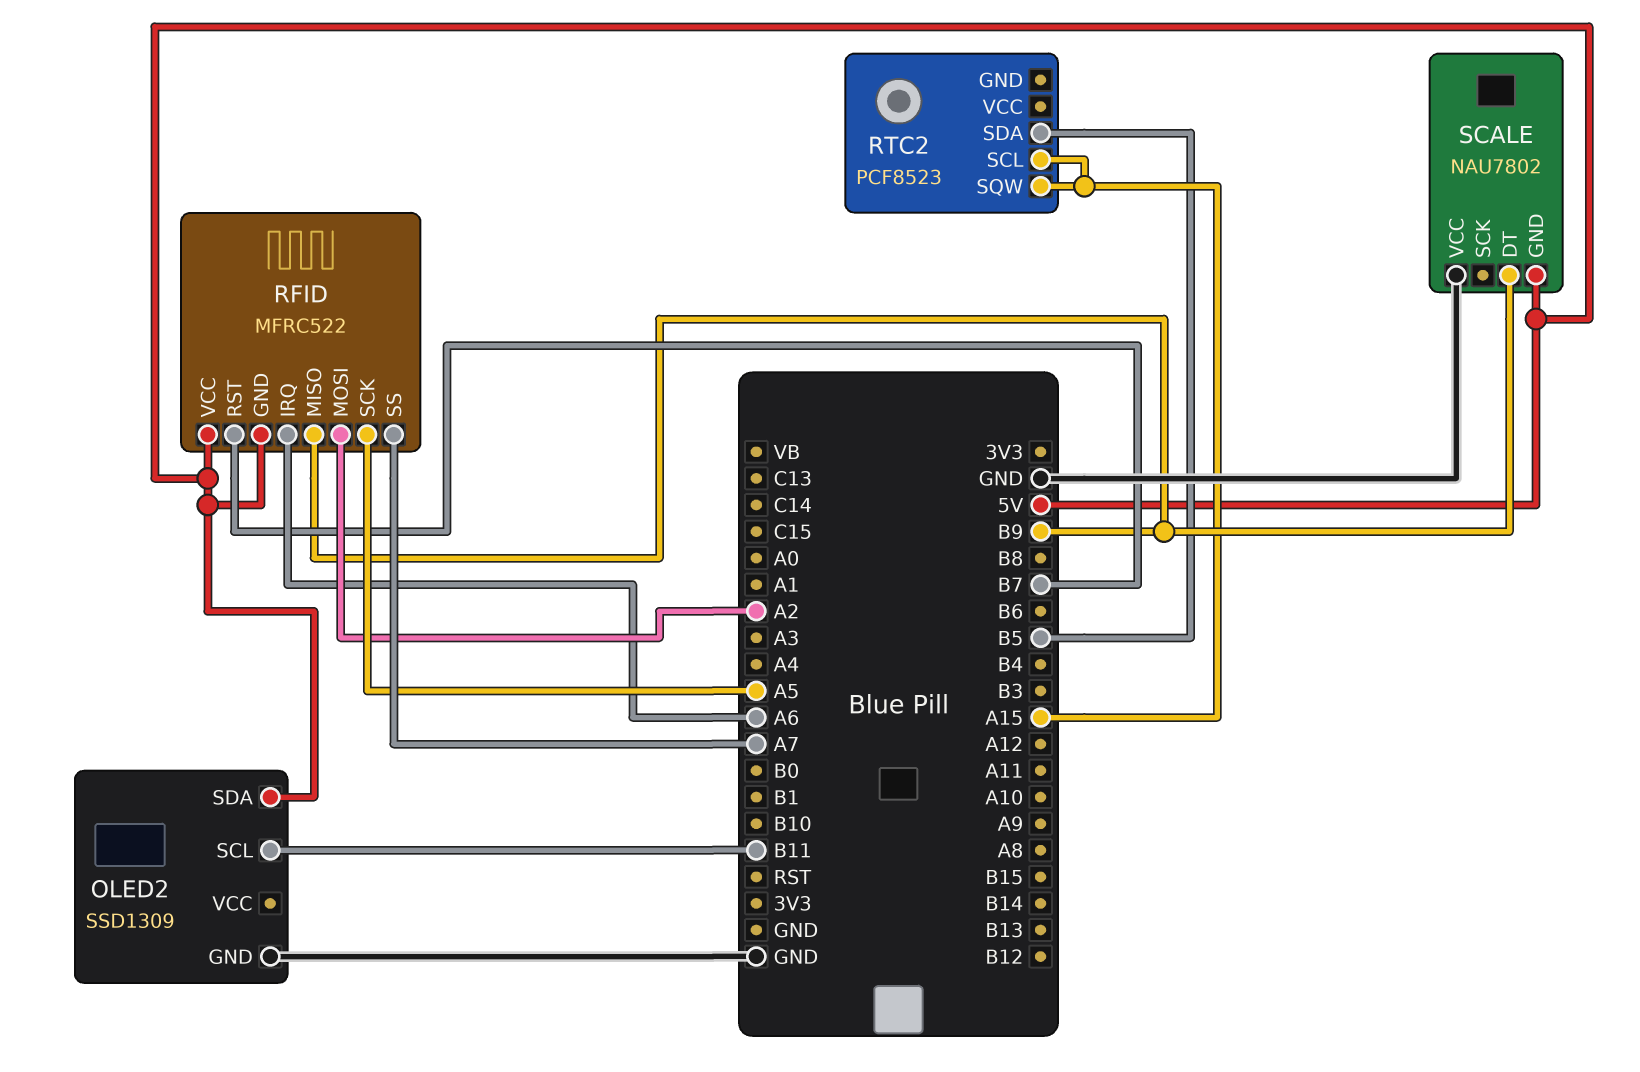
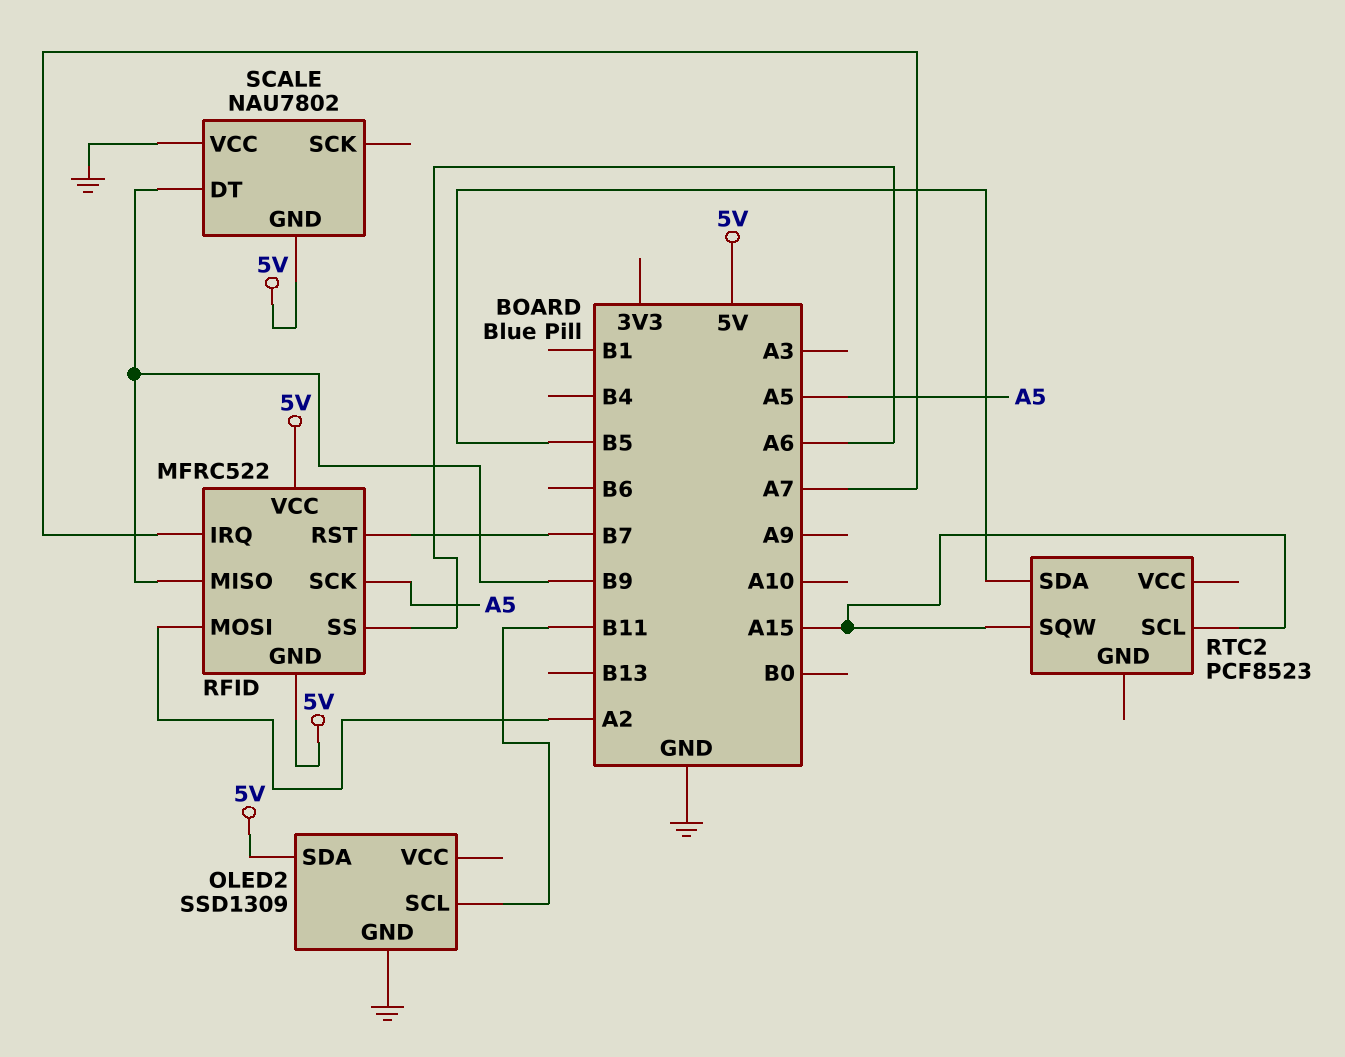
RFID pin IRQ: A6 -> A7
RFID pin SS: A7 -> A6

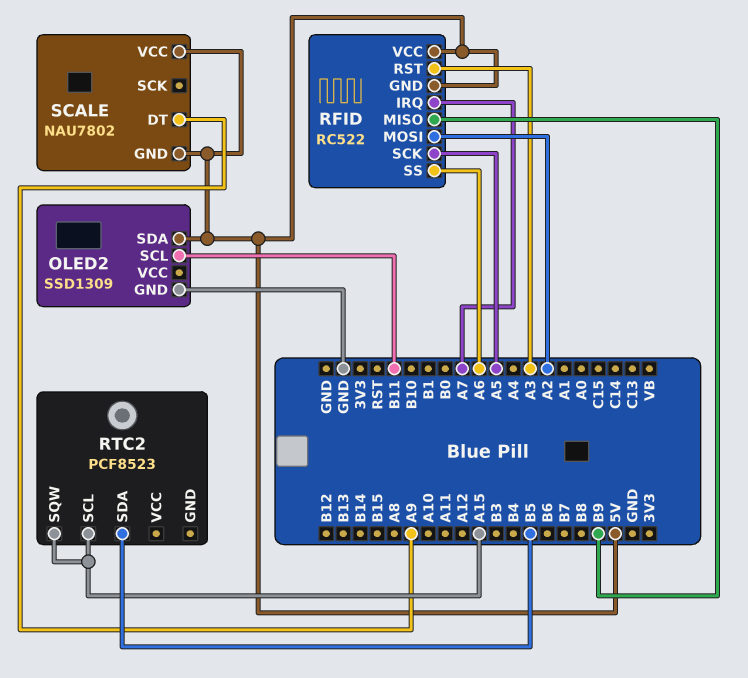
RFID: MFRC522 -> RC522
RFID pin RST: B7 -> A3
SCALE pin DT: B9 -> A9
SCALE pin VCC: GND -> 5V

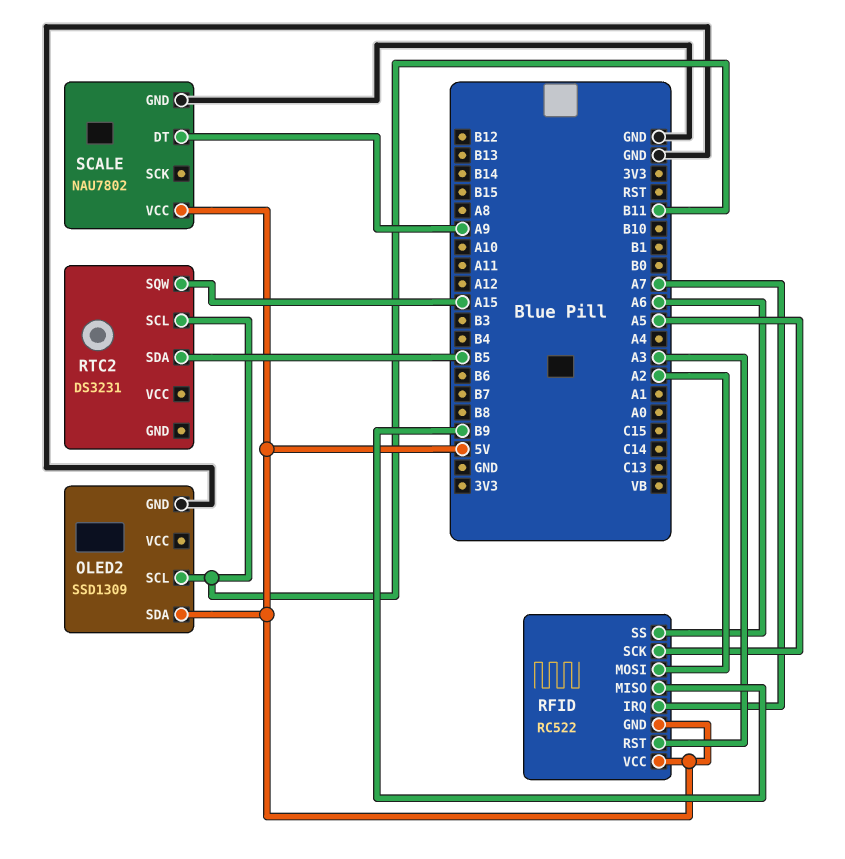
RTC2: PCF8523 -> DS3231
RTC2 pin SCL: A15 -> B11
SCALE pin GND: 5V -> GND

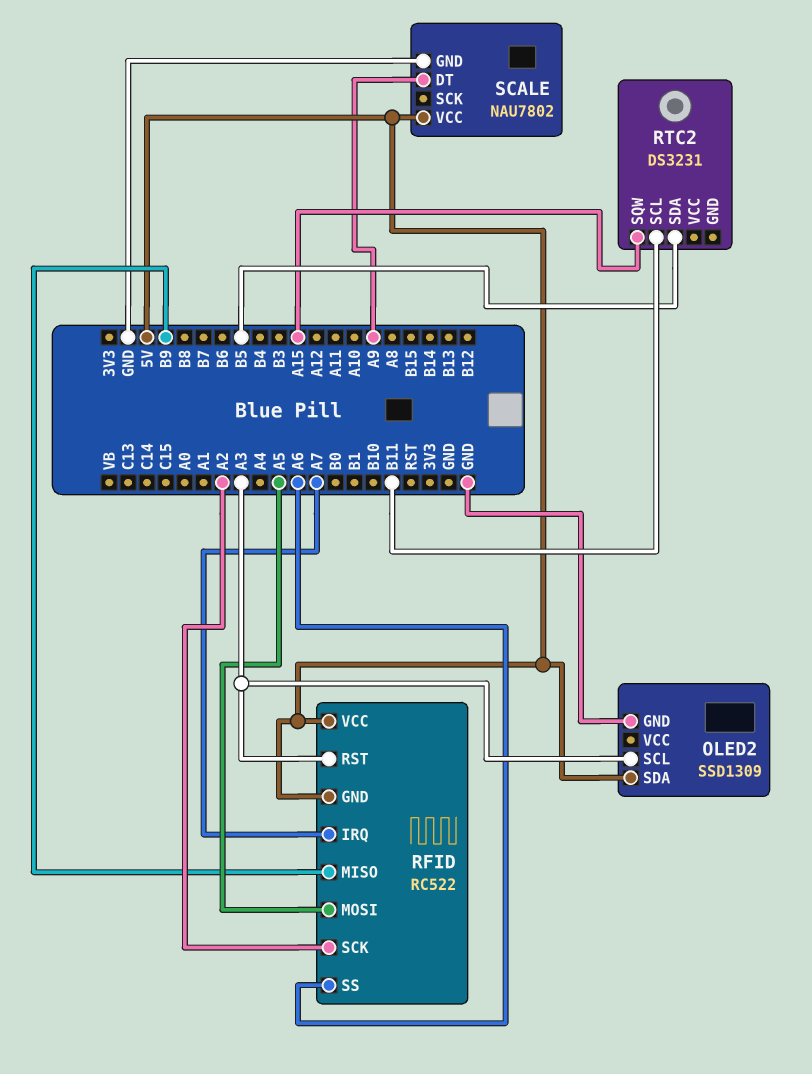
OLED2 pin SCL: B11 -> A3
RFID pin MOSI: A2 -> A5
RFID pin SCK: A5 -> A2

